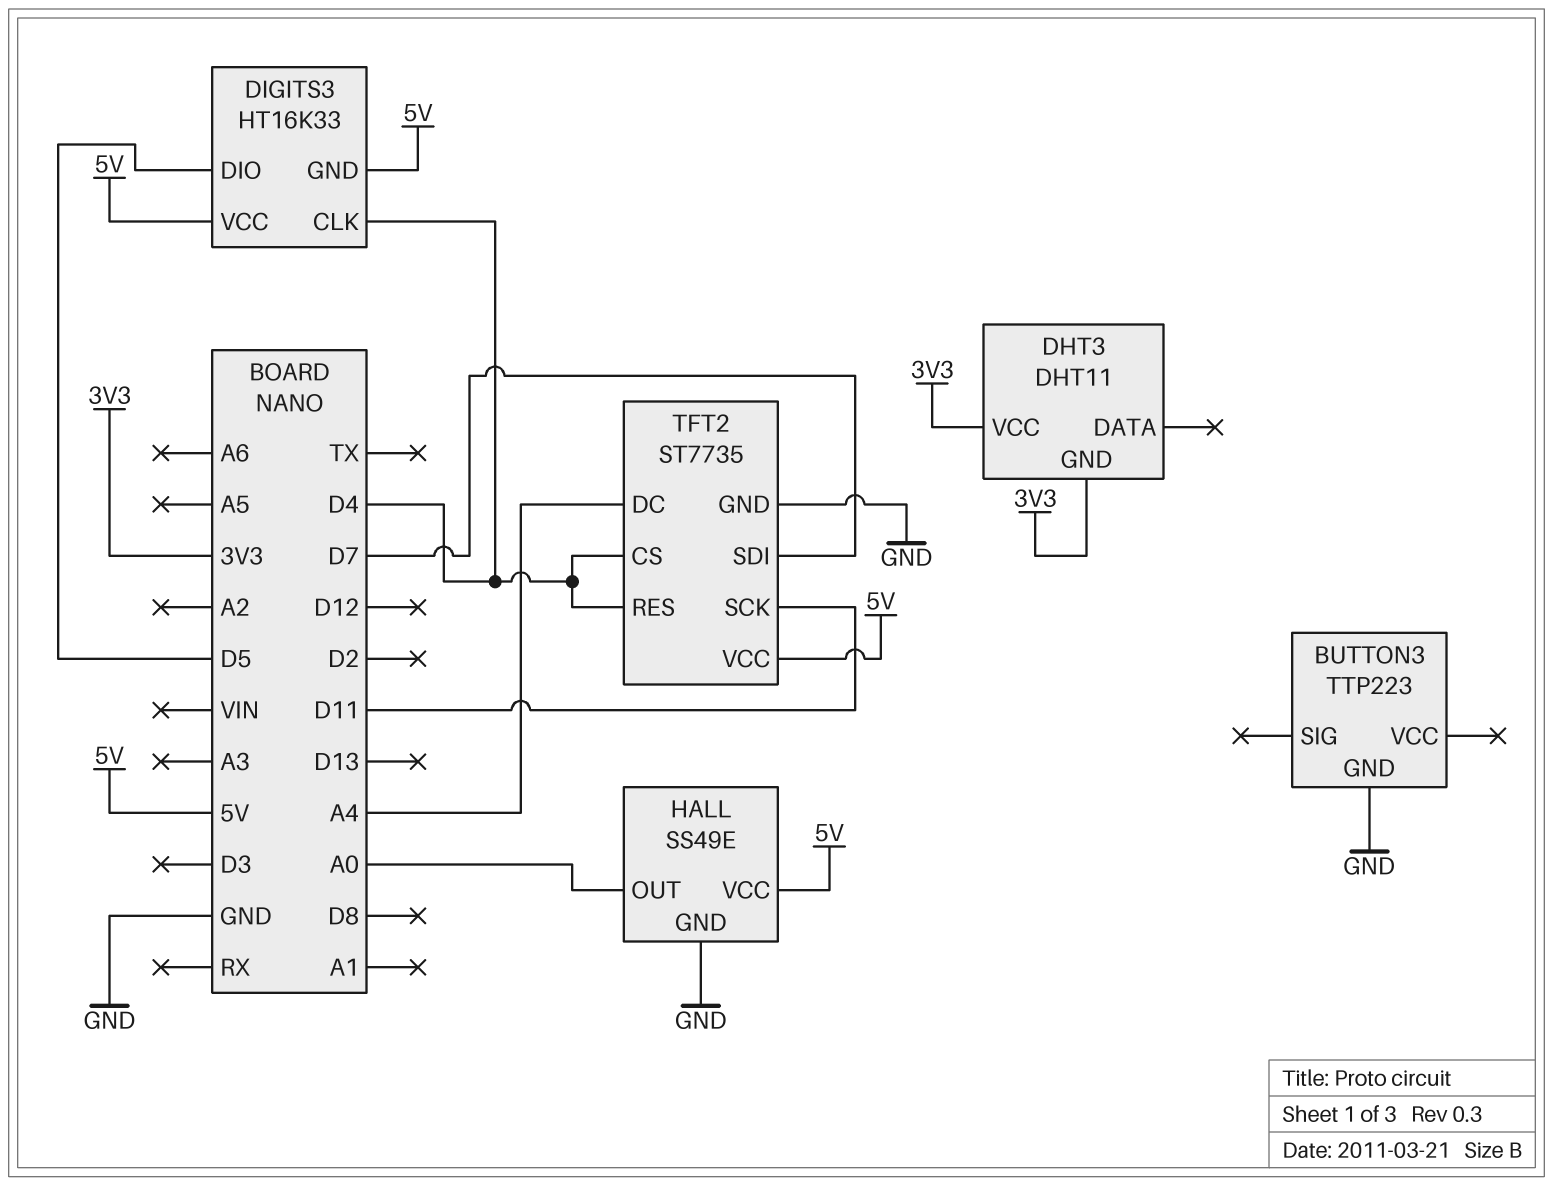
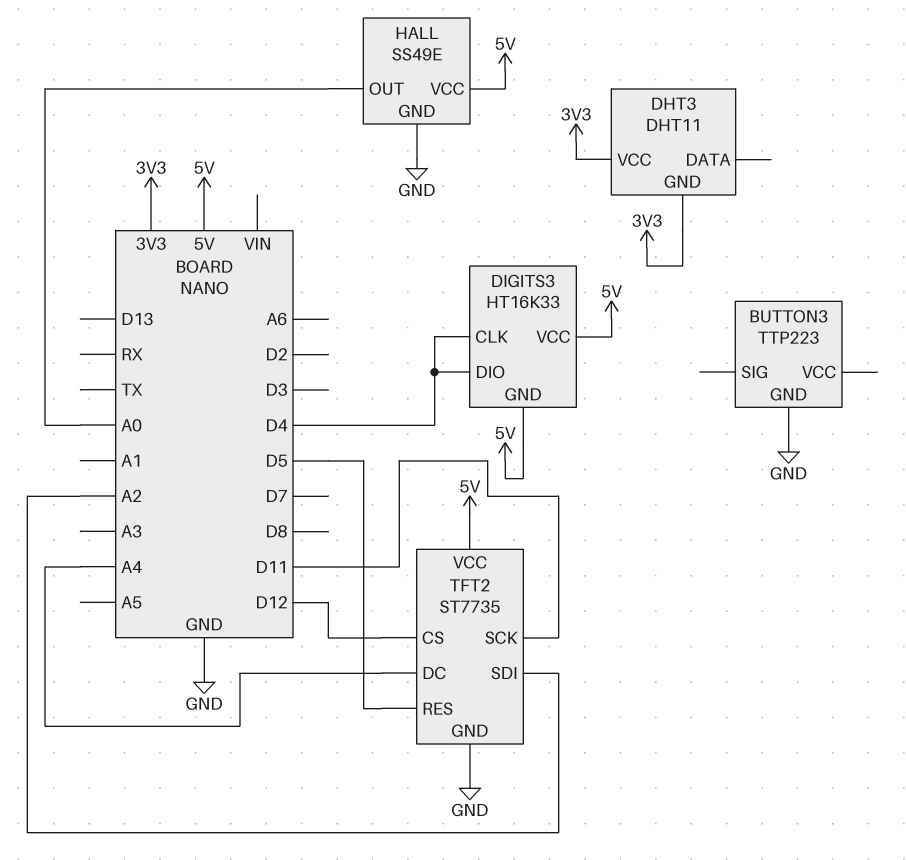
DIGITS3 pin DIO: D5 -> D4
TFT2 pin CS: D4 -> D12
TFT2 pin RES: D4 -> D5
TFT2 pin SDI: D7 -> A2

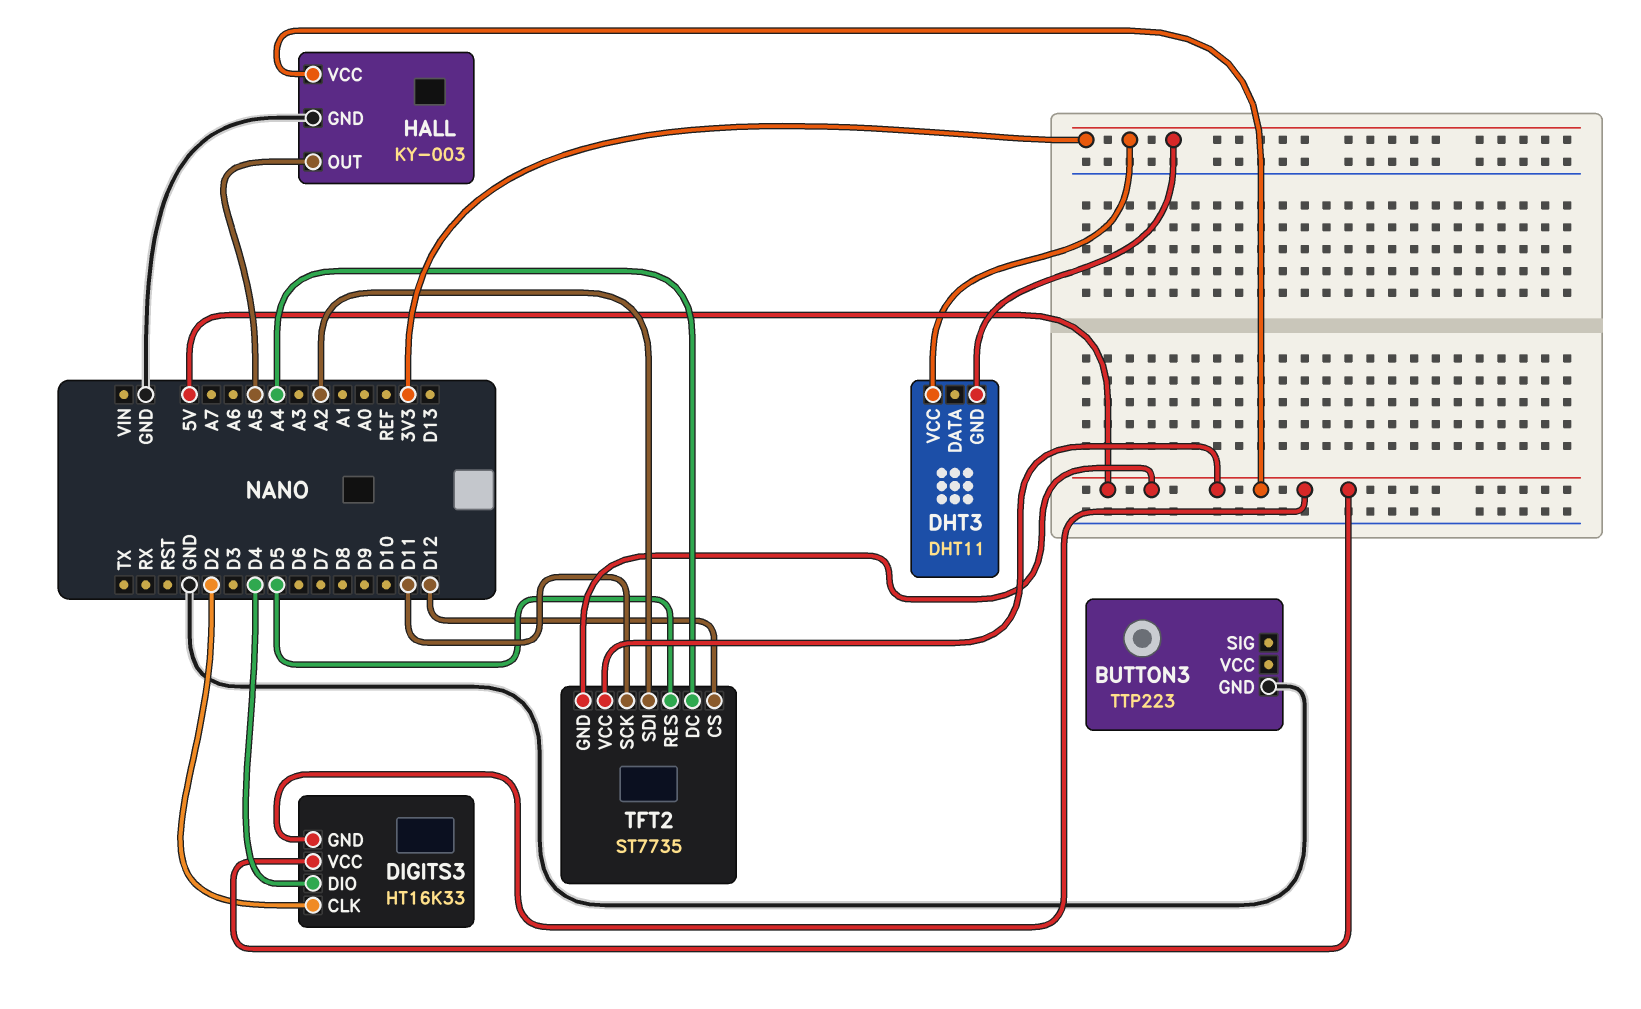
DIGITS3 pin CLK: D4 -> D2
HALL: SS49E -> KY-003
HALL pin OUT: A0 -> A5
TFT2 pin GND: GND -> 5V

